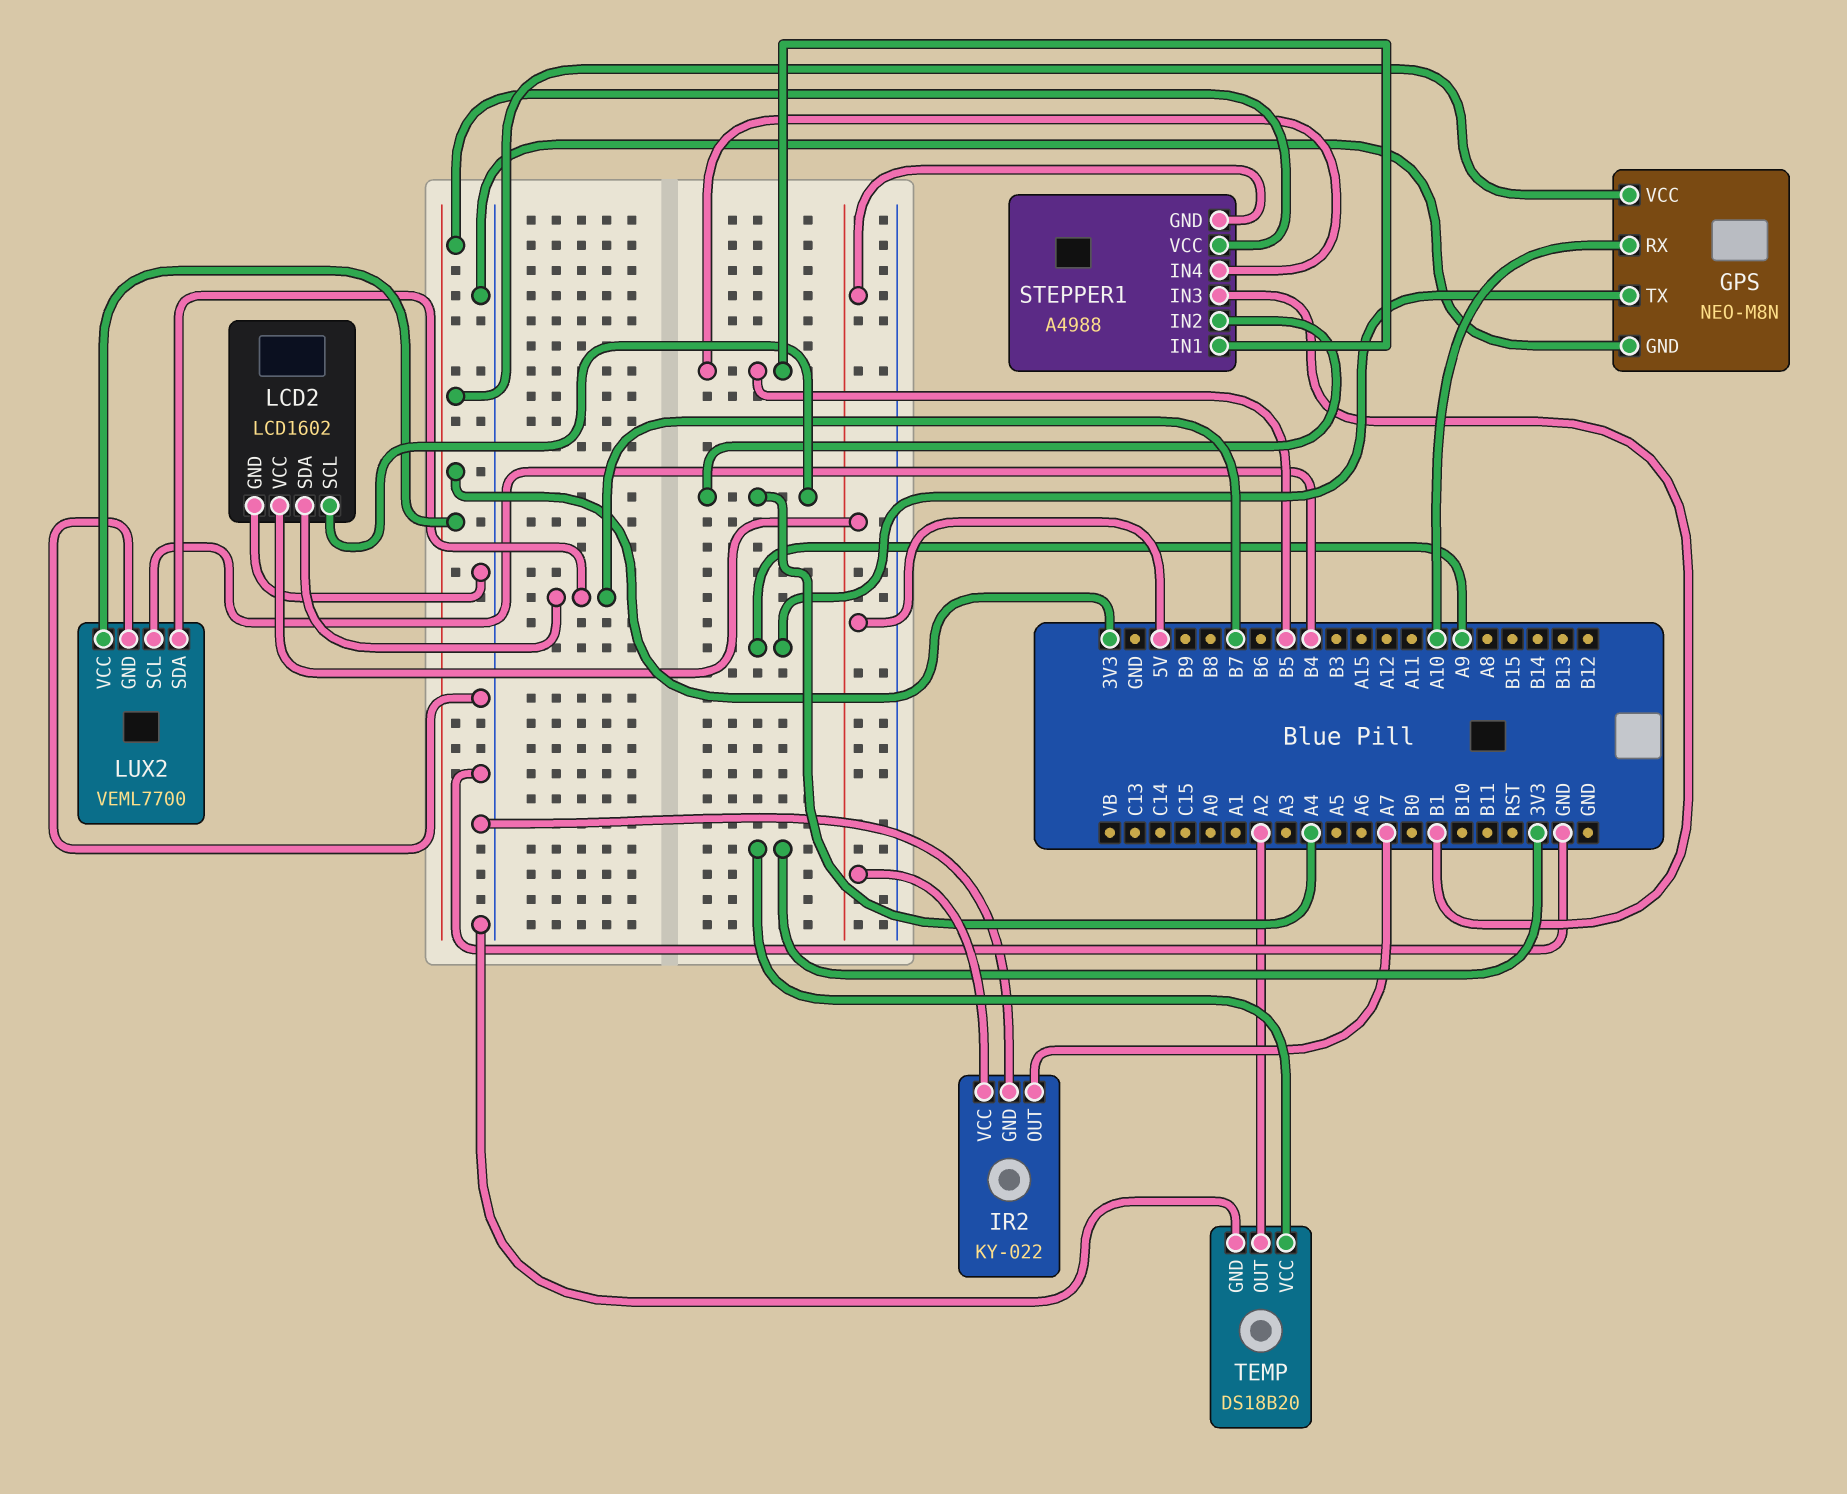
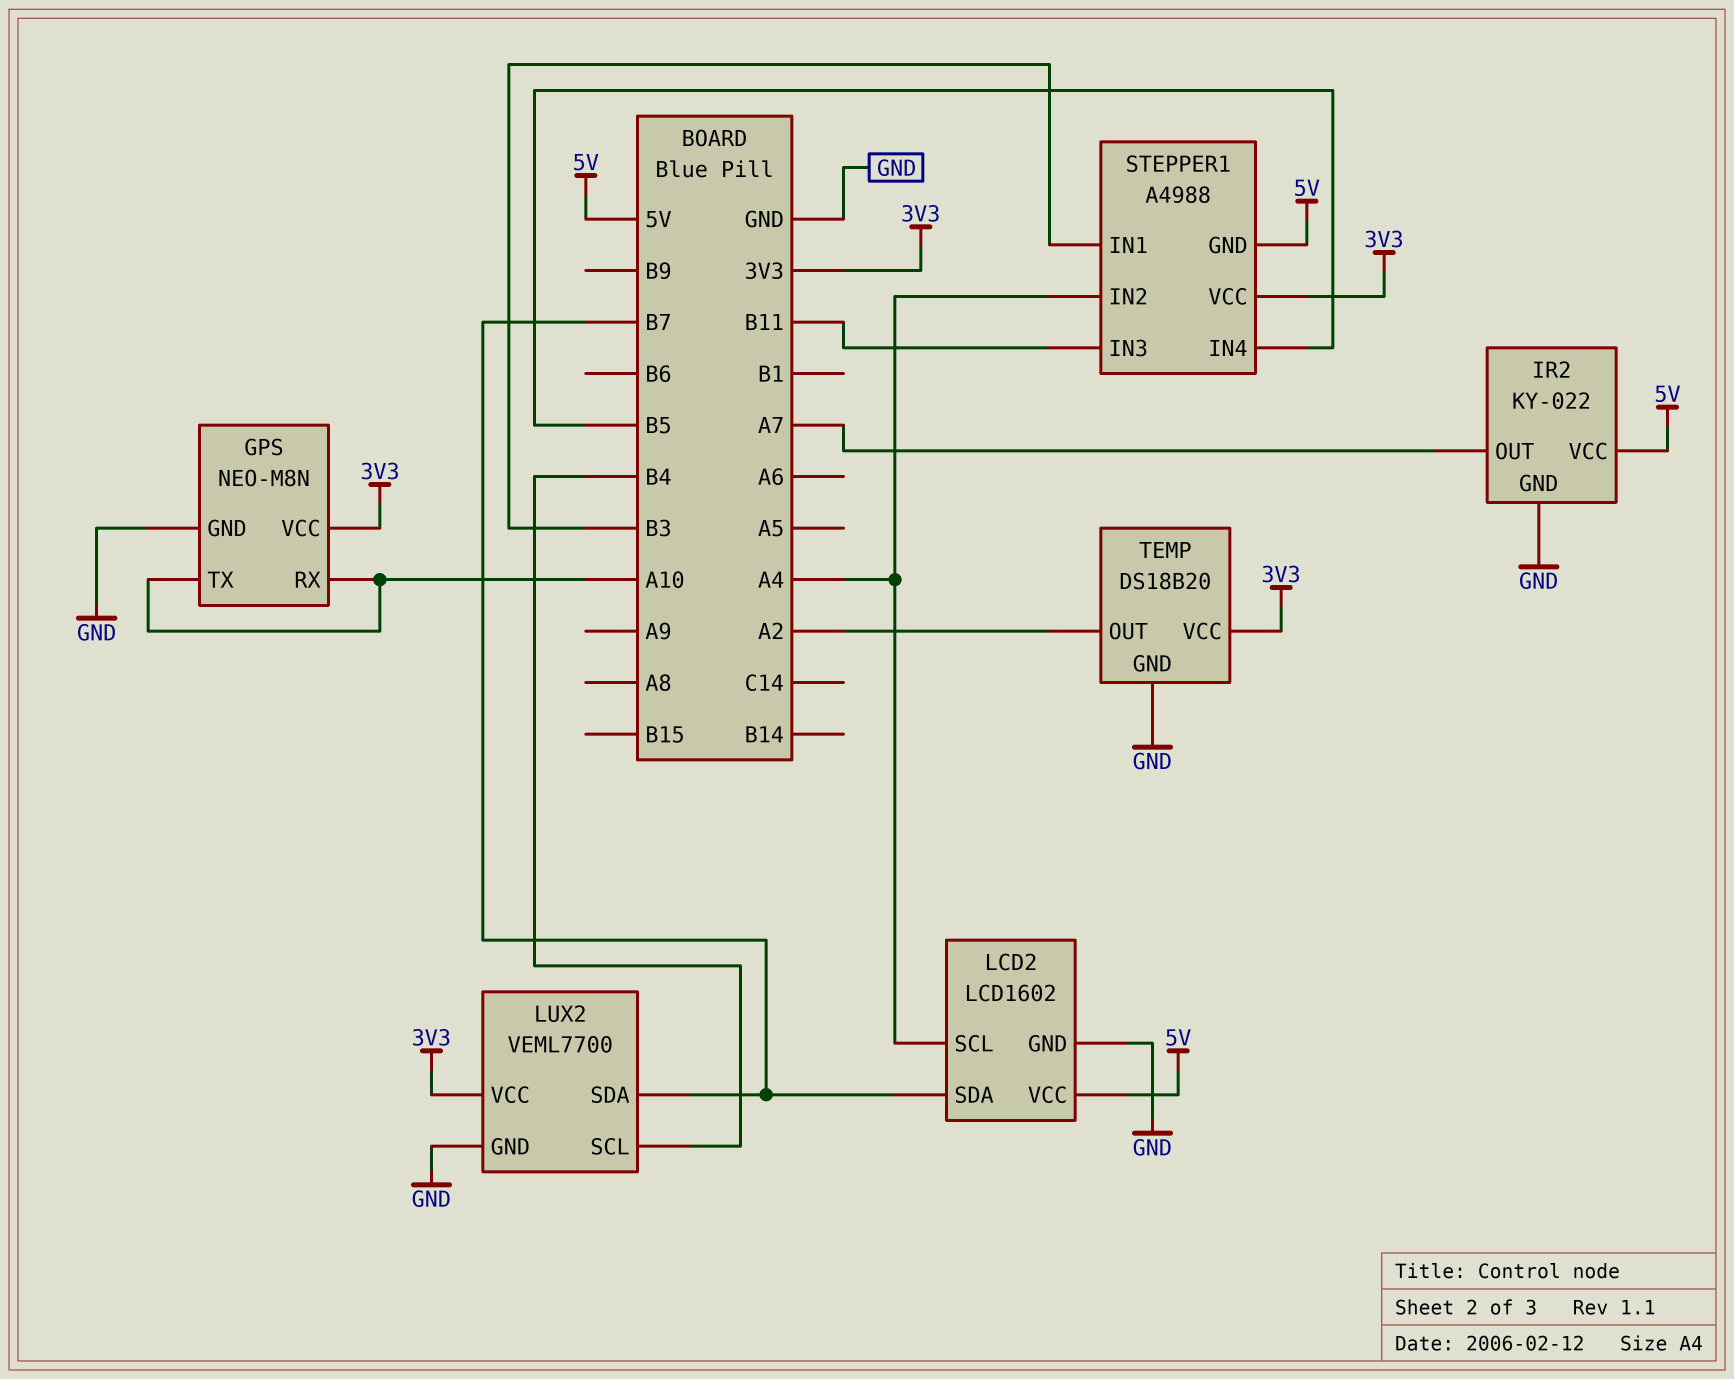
GPS pin TX: A9 -> A10
STEPPER1 pin IN1: B5 -> B3
STEPPER1 pin IN3: B1 -> B11

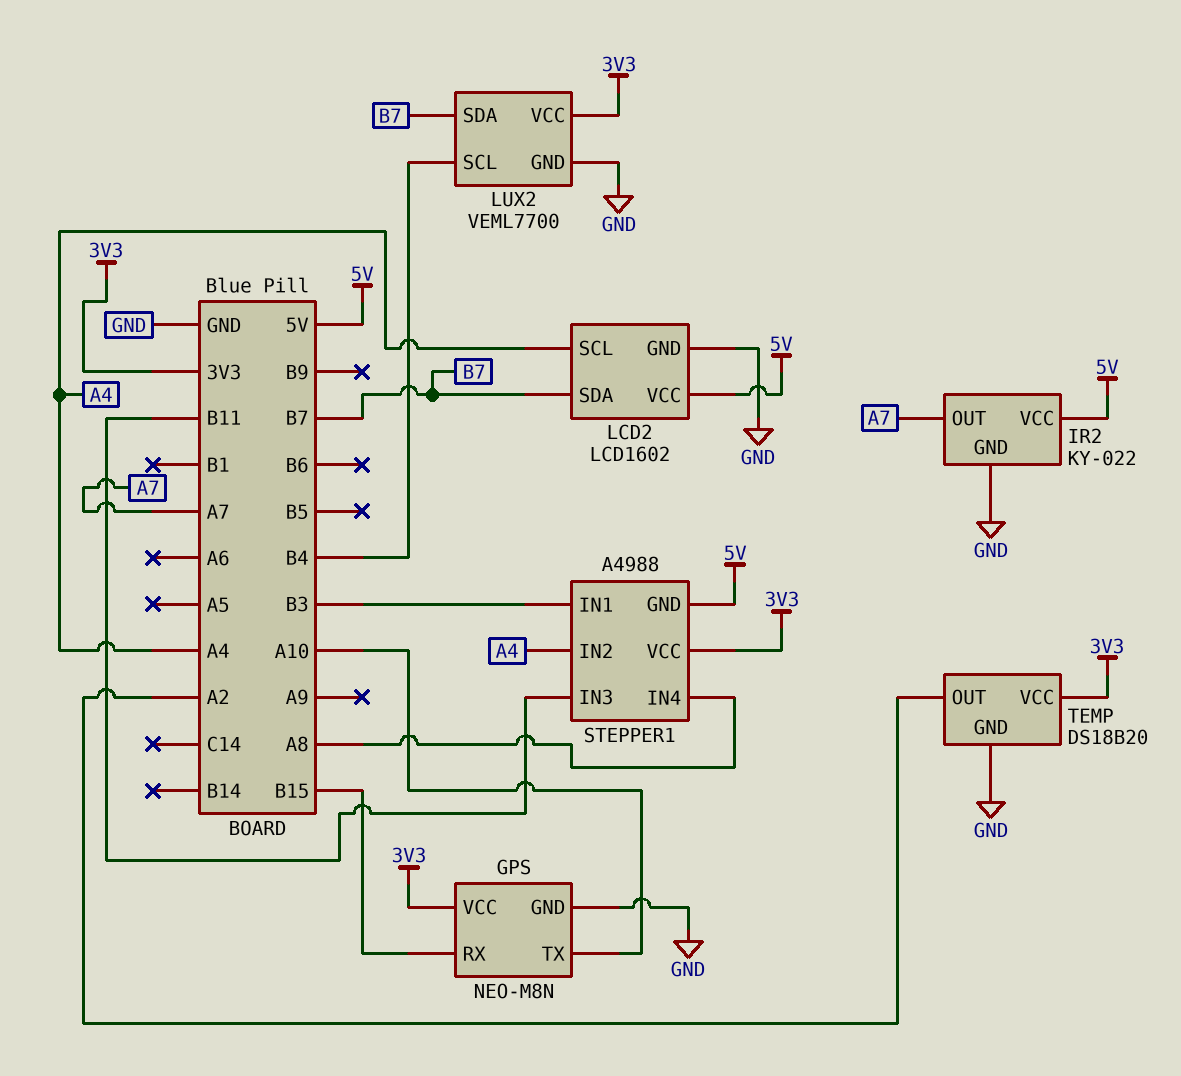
GPS pin RX: A10 -> B15
STEPPER1 pin IN4: B5 -> A8

